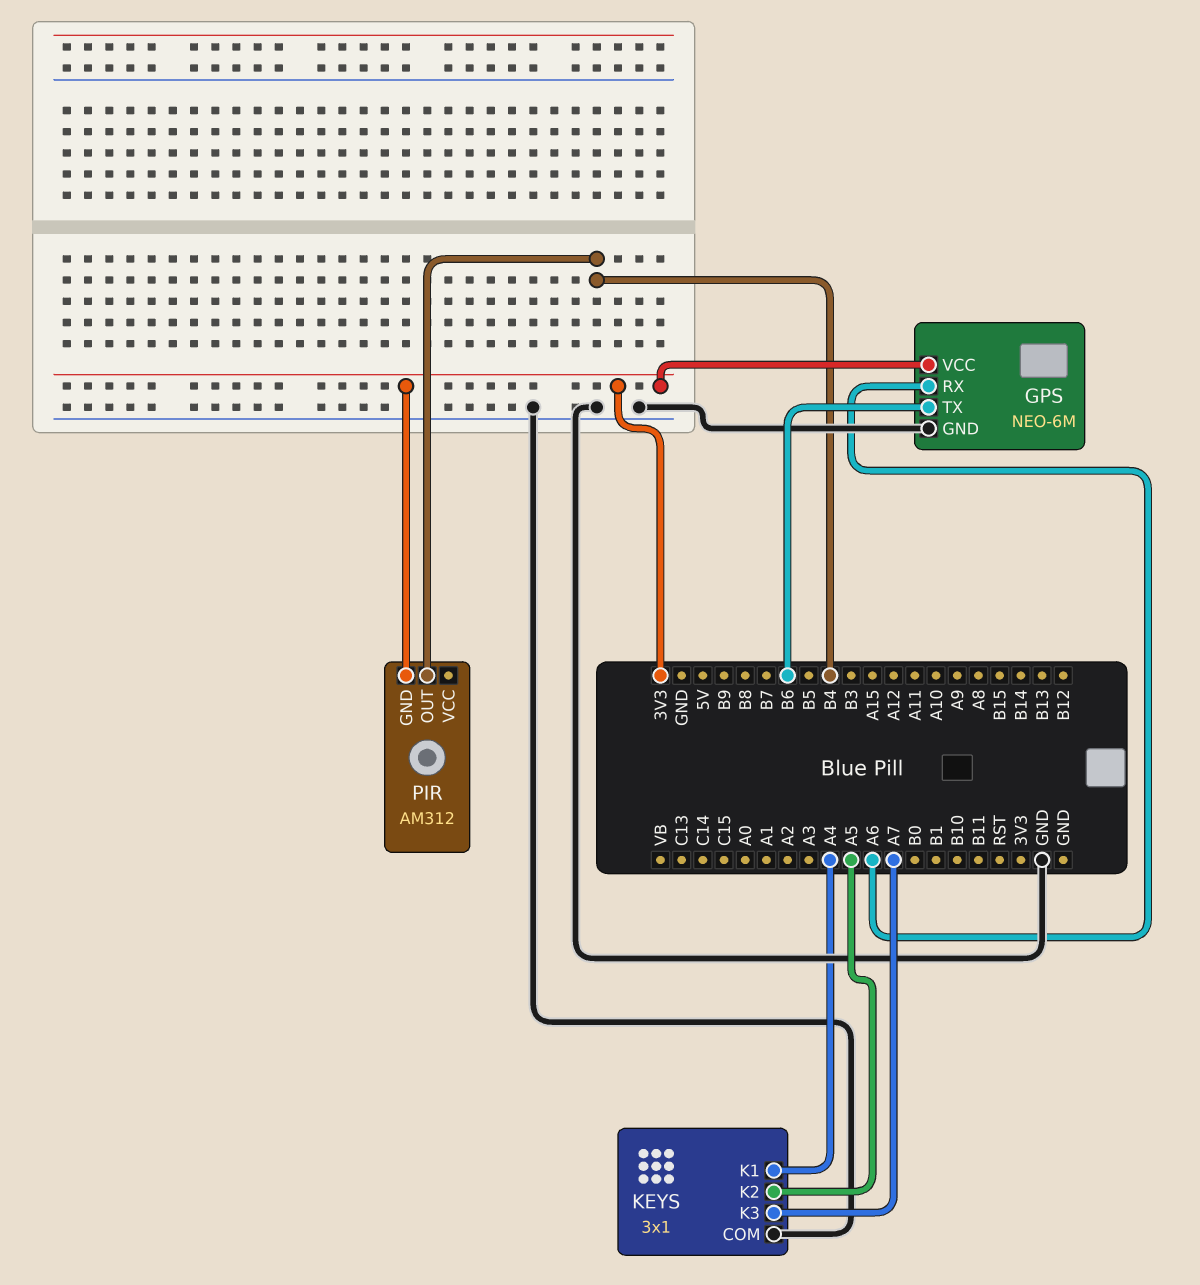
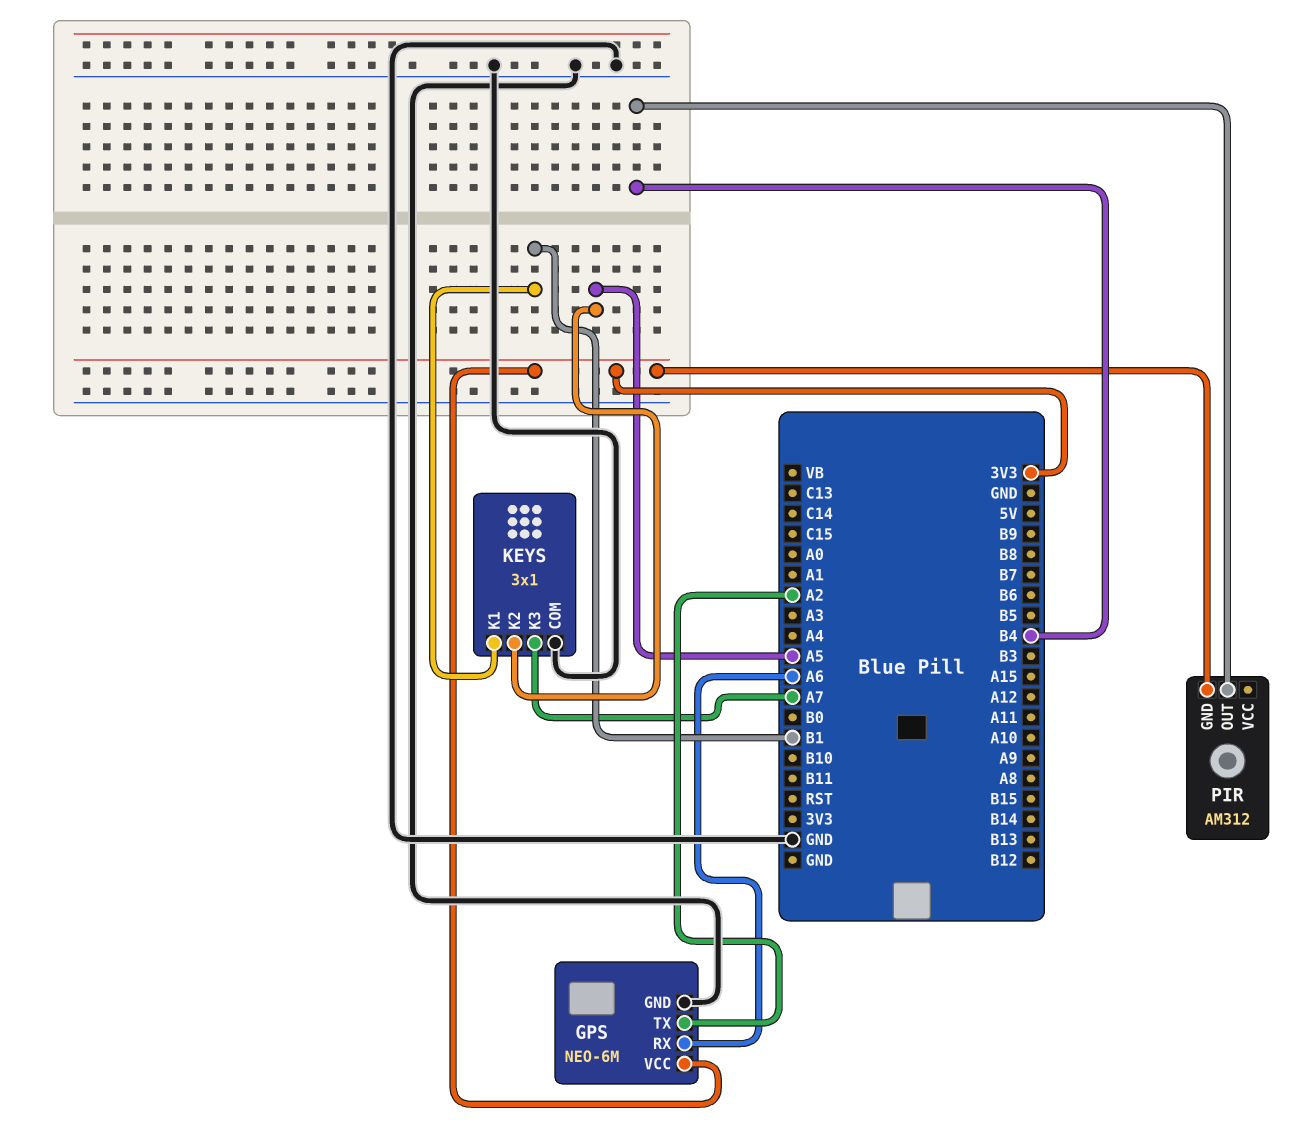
GPS pin TX: B6 -> A2
KEYS pin K1: A4 -> B1

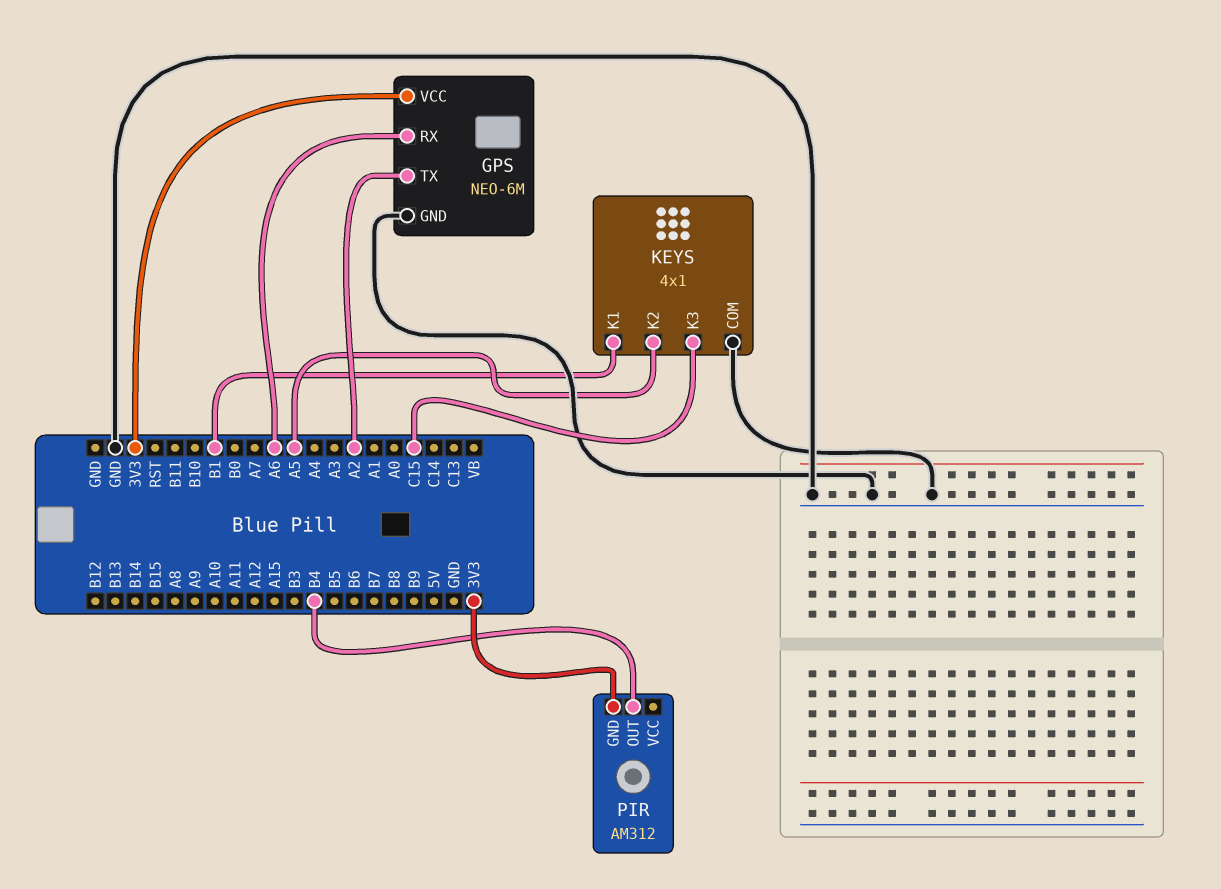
KEYS: 3x1 -> 4x1
KEYS pin K3: A7 -> C15

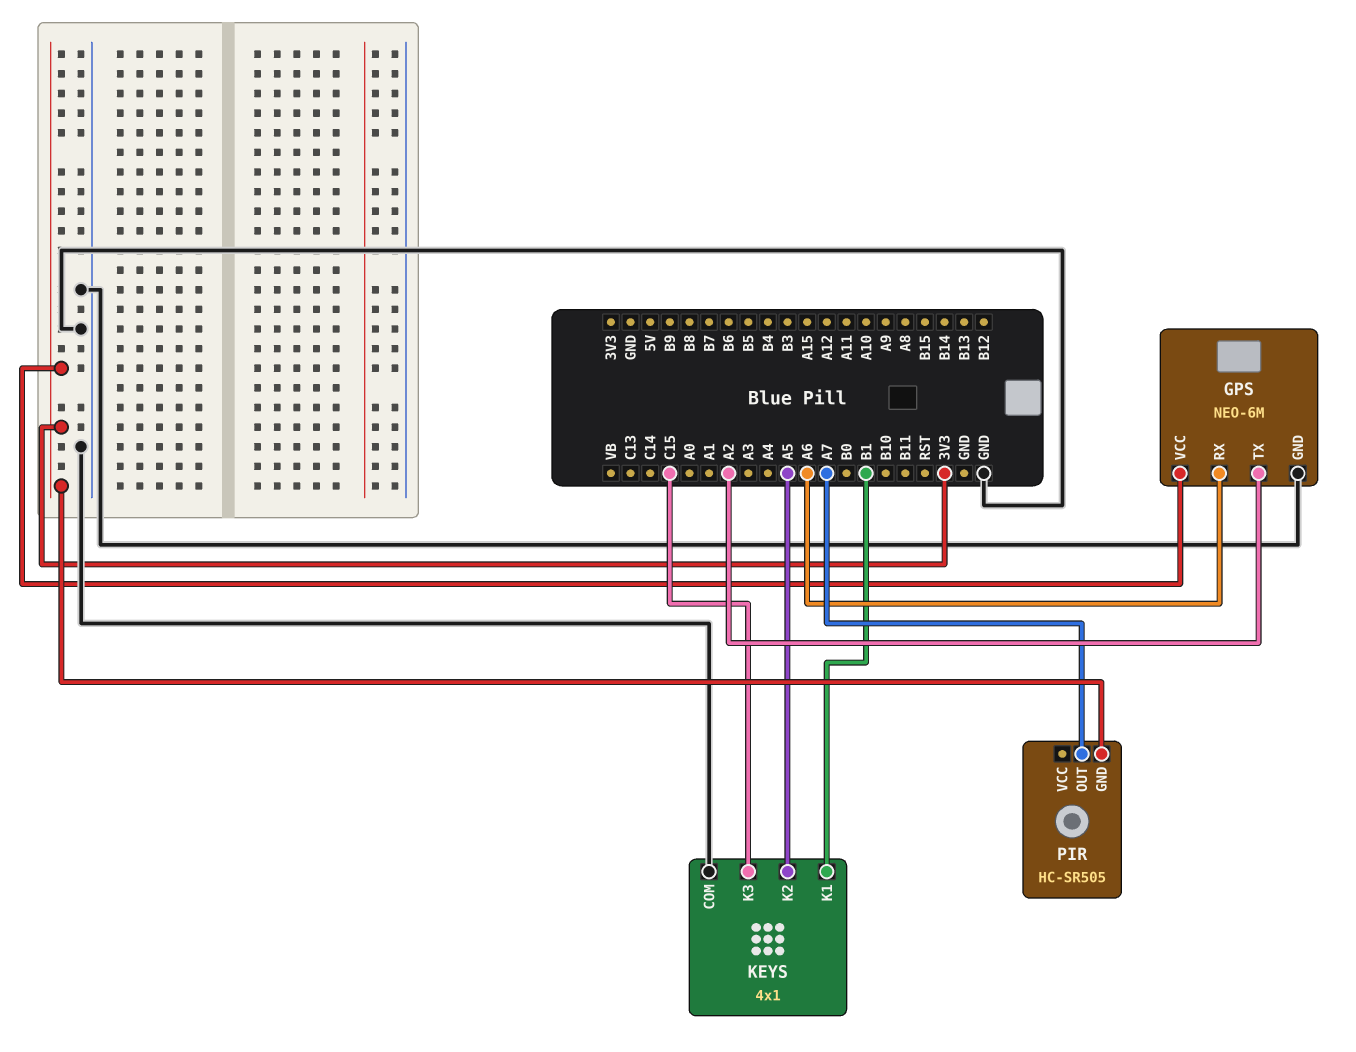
PIR: AM312 -> HC-SR505
PIR pin OUT: B4 -> A7

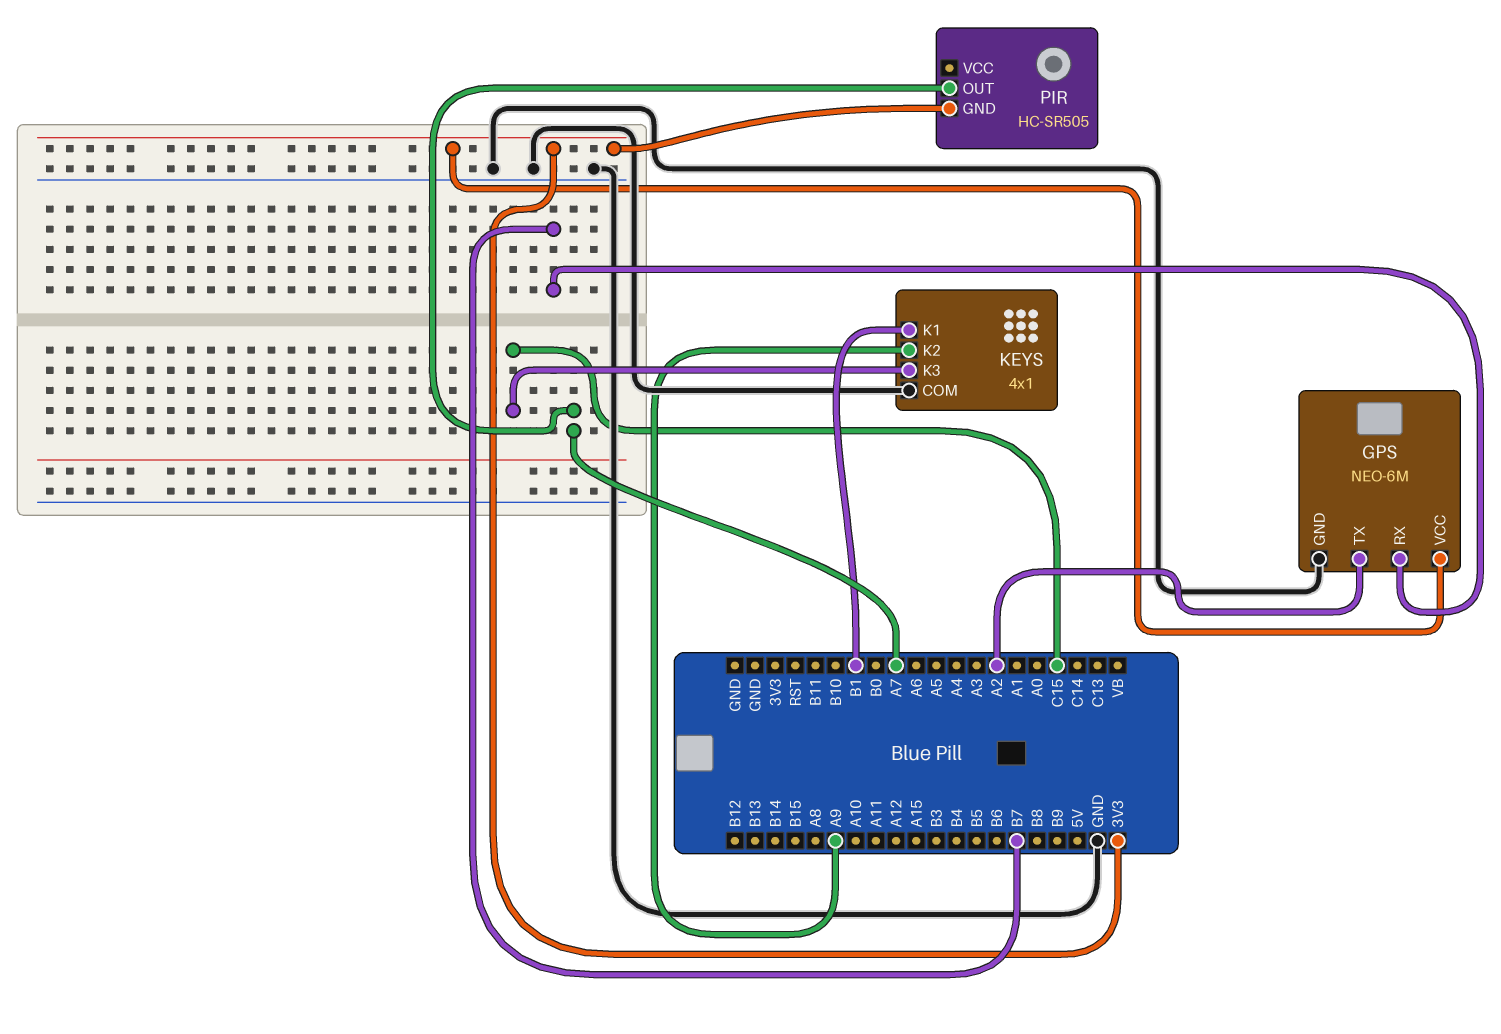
GPS pin RX: A6 -> B7
KEYS pin K2: A5 -> A9

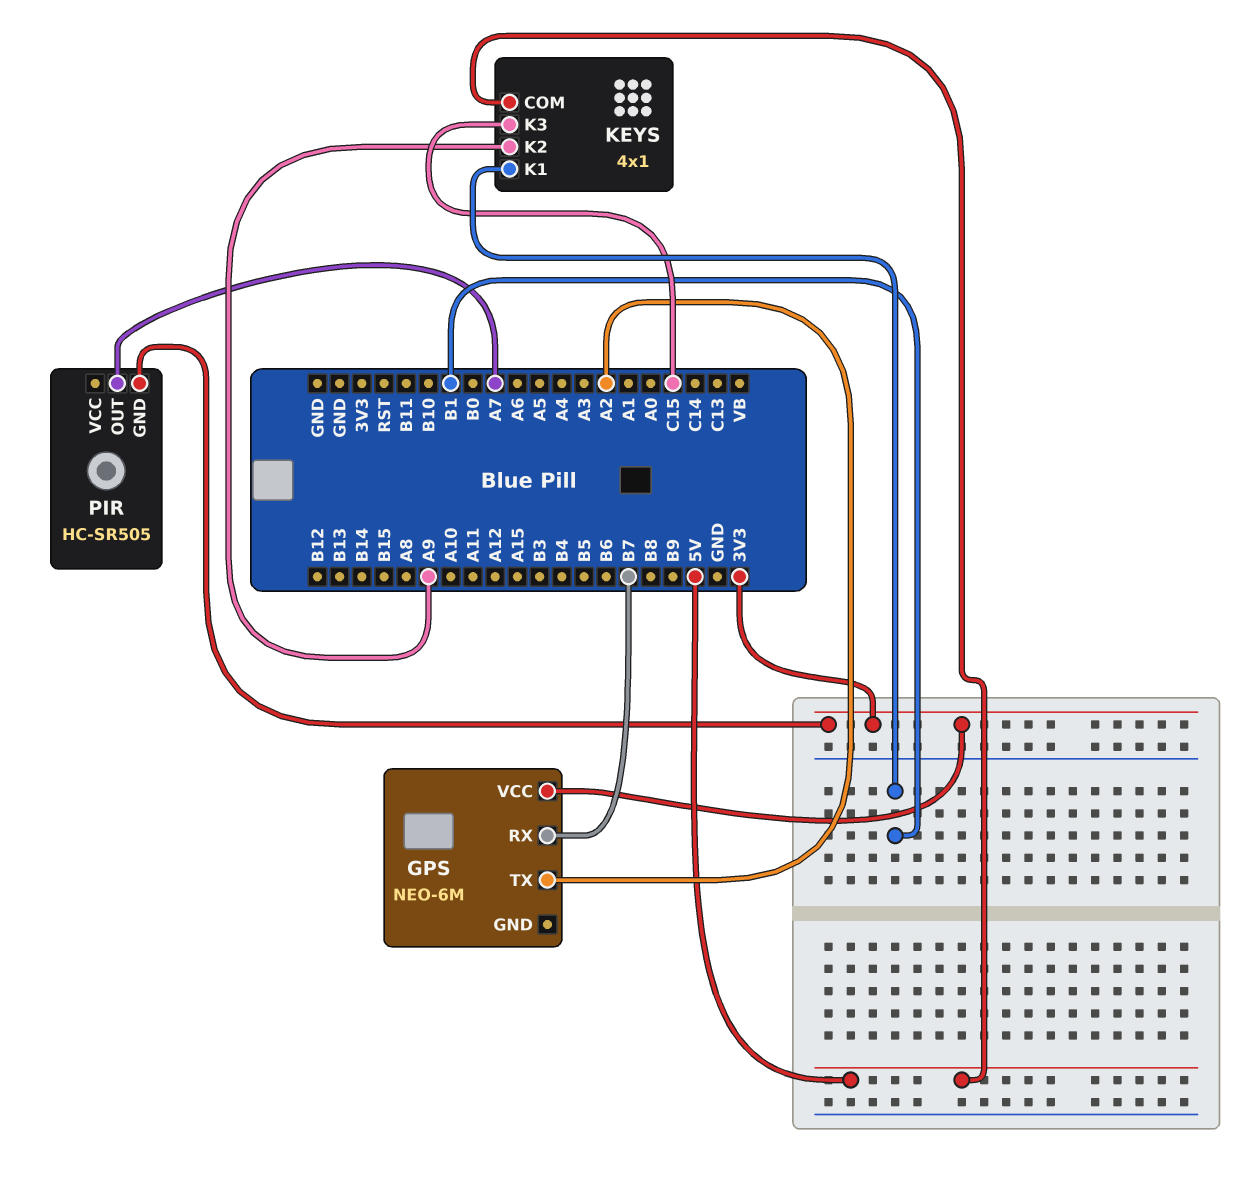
GPS pin GND: GND -> none
KEYS pin COM: GND -> 5V

